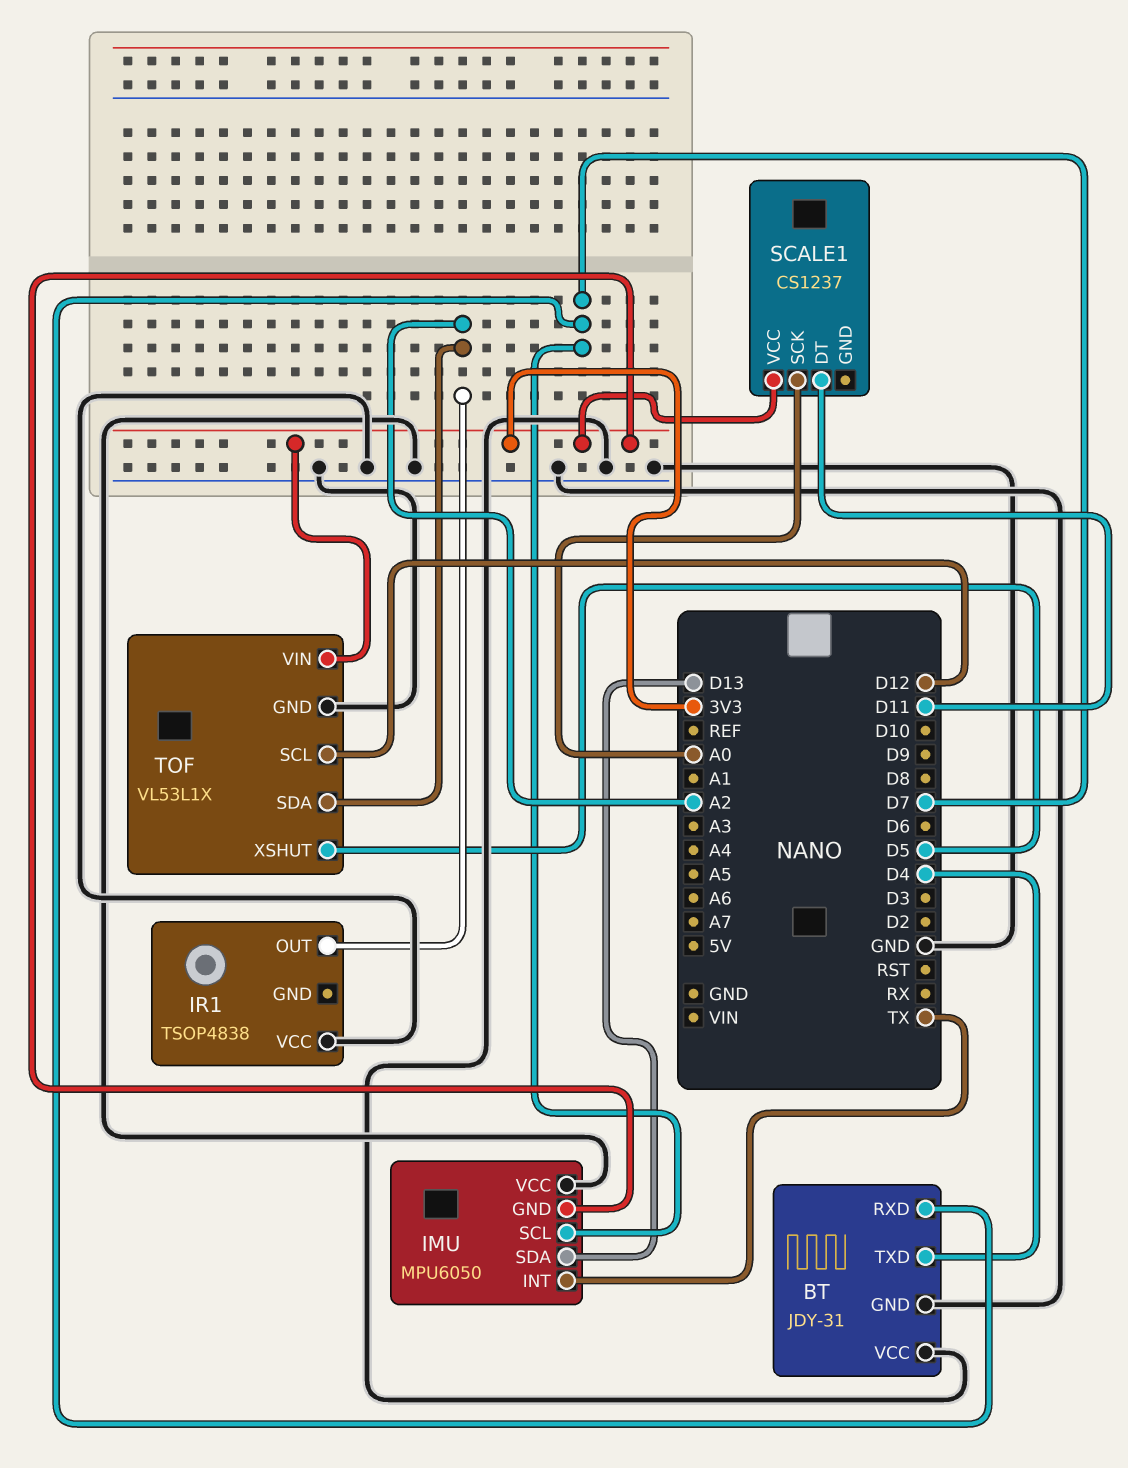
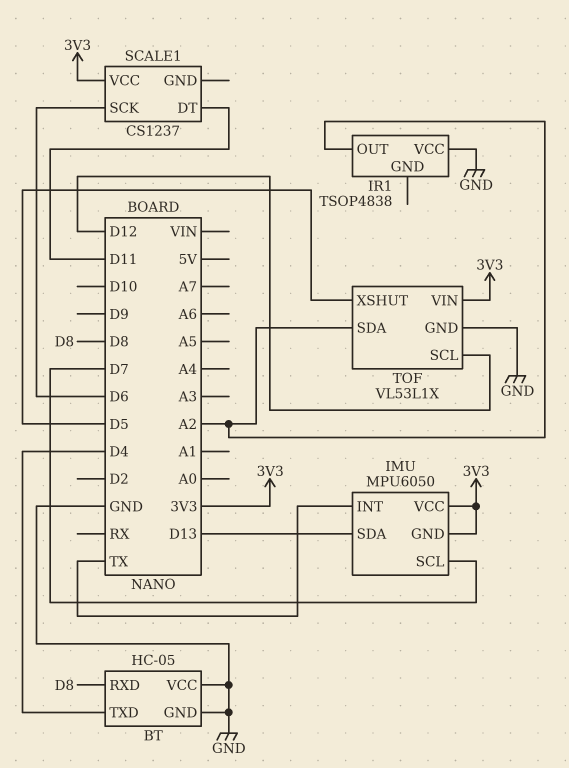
BT: JDY-31 -> HC-05
BT pin RXD: D7 -> D8
IMU pin VCC: GND -> 3V3
SCALE1 pin SCK: A0 -> D6

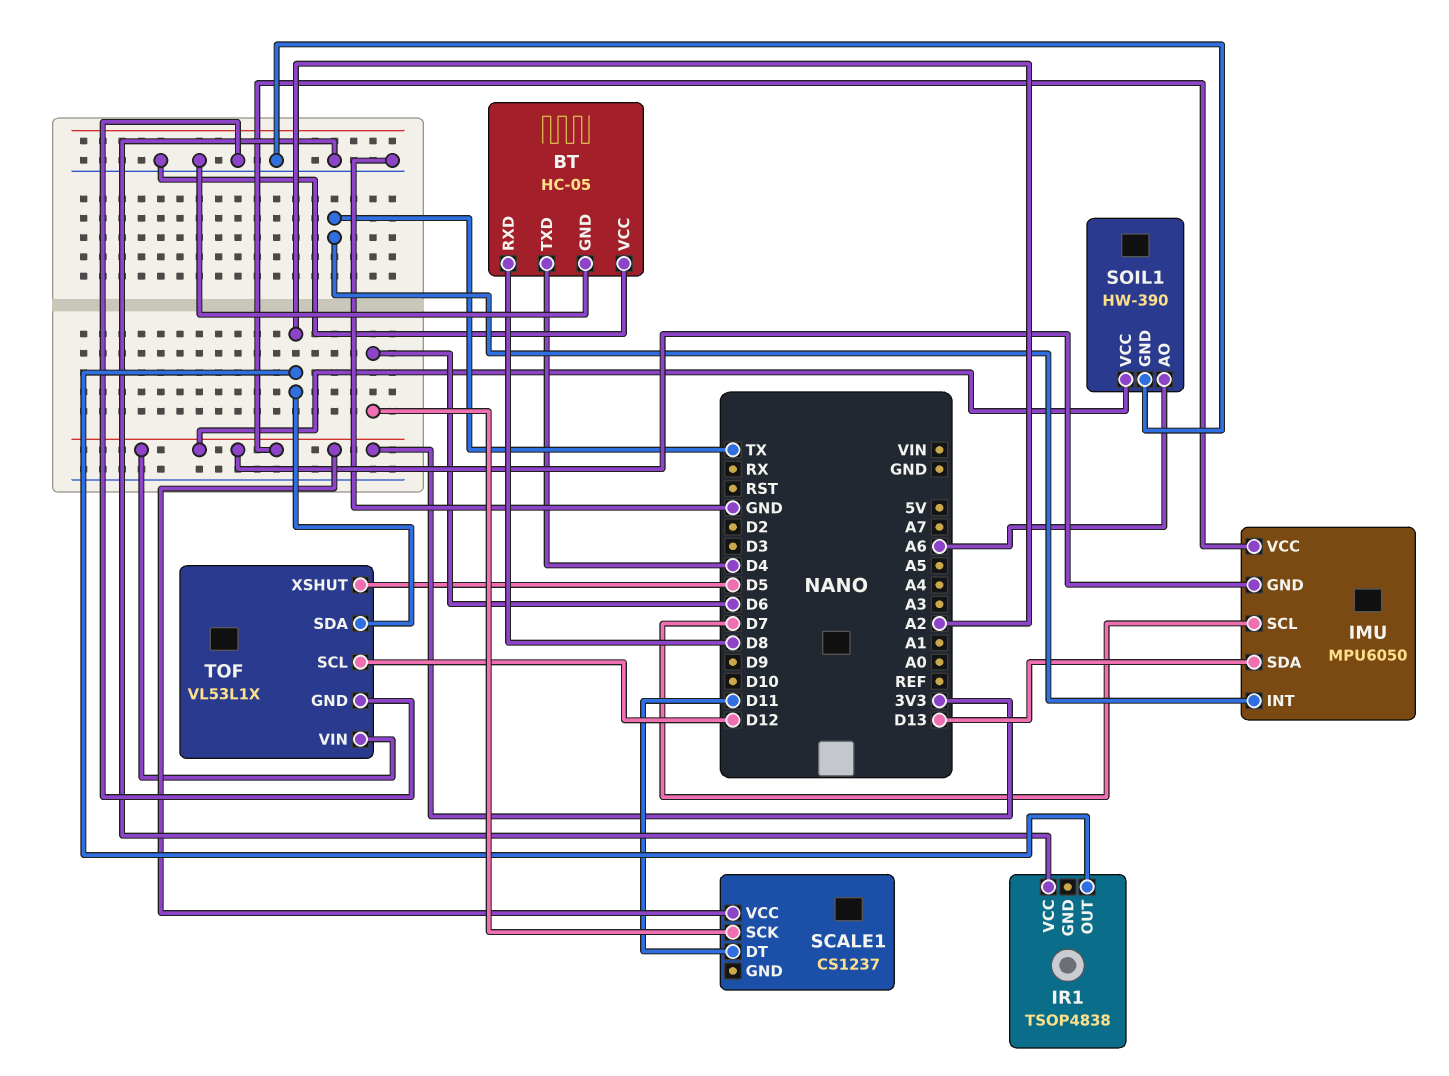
SOIL1: none -> HW-390
SOIL1 pin AO: none -> A6
SOIL1 pin GND: none -> GND
SOIL1 pin VCC: none -> 3V3

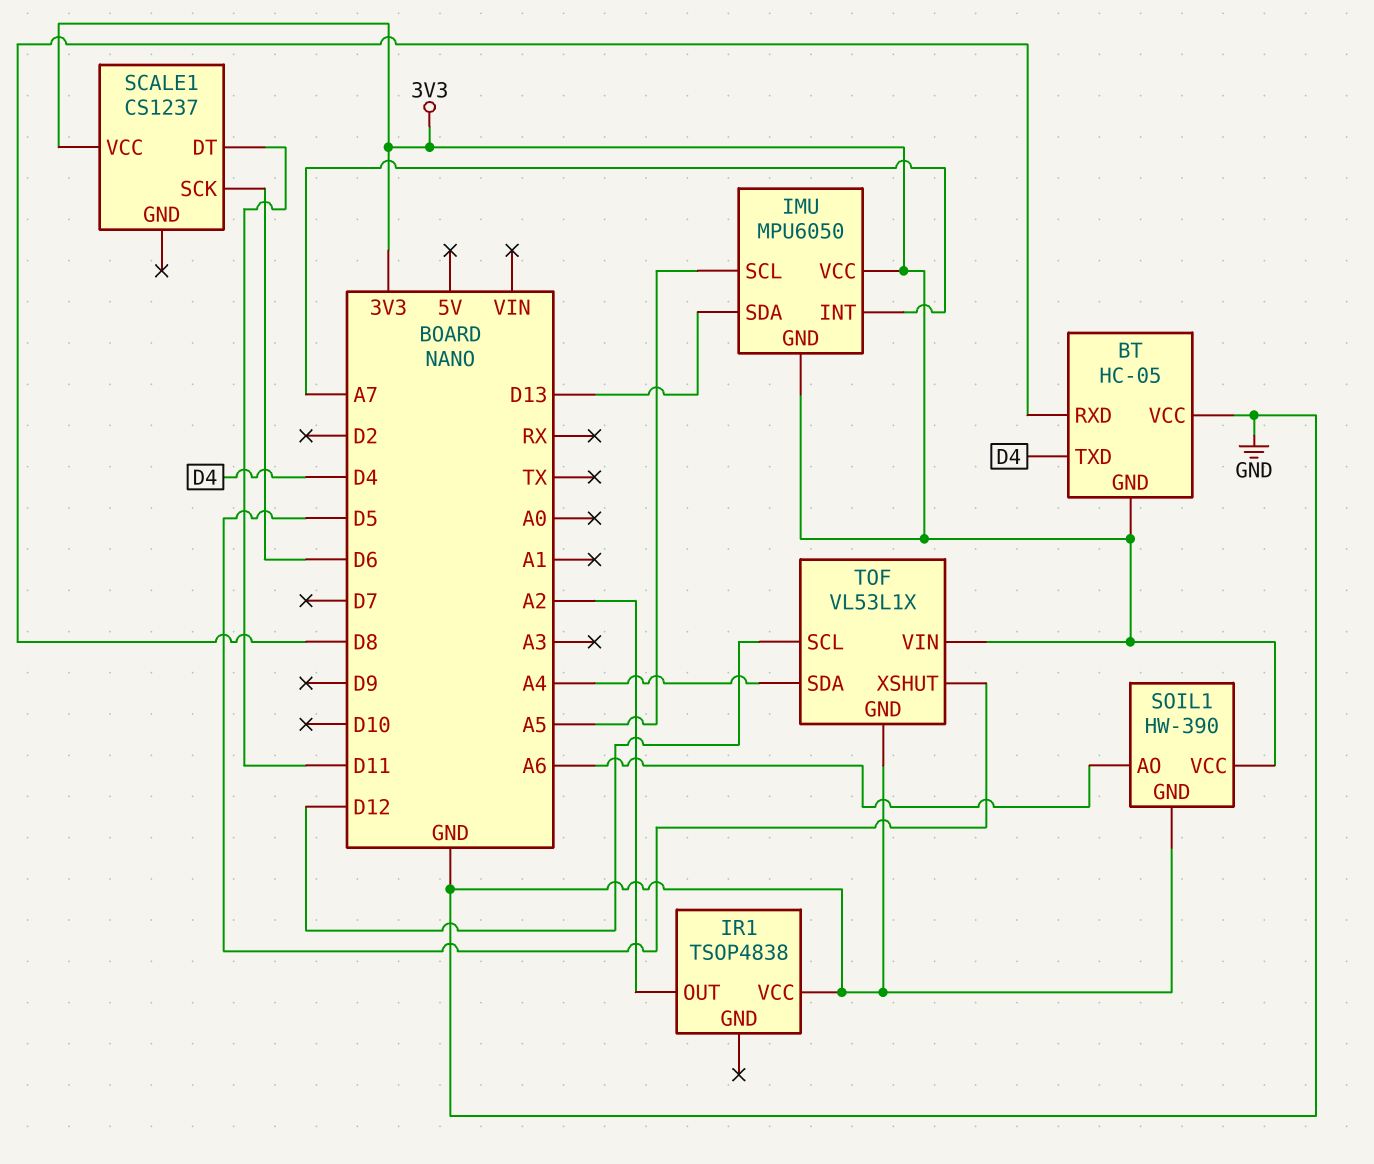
BT pin GND: GND -> 3V3
IMU pin INT: TX -> A7
IMU pin SCL: D7 -> A5
TOF pin SDA: A2 -> A4

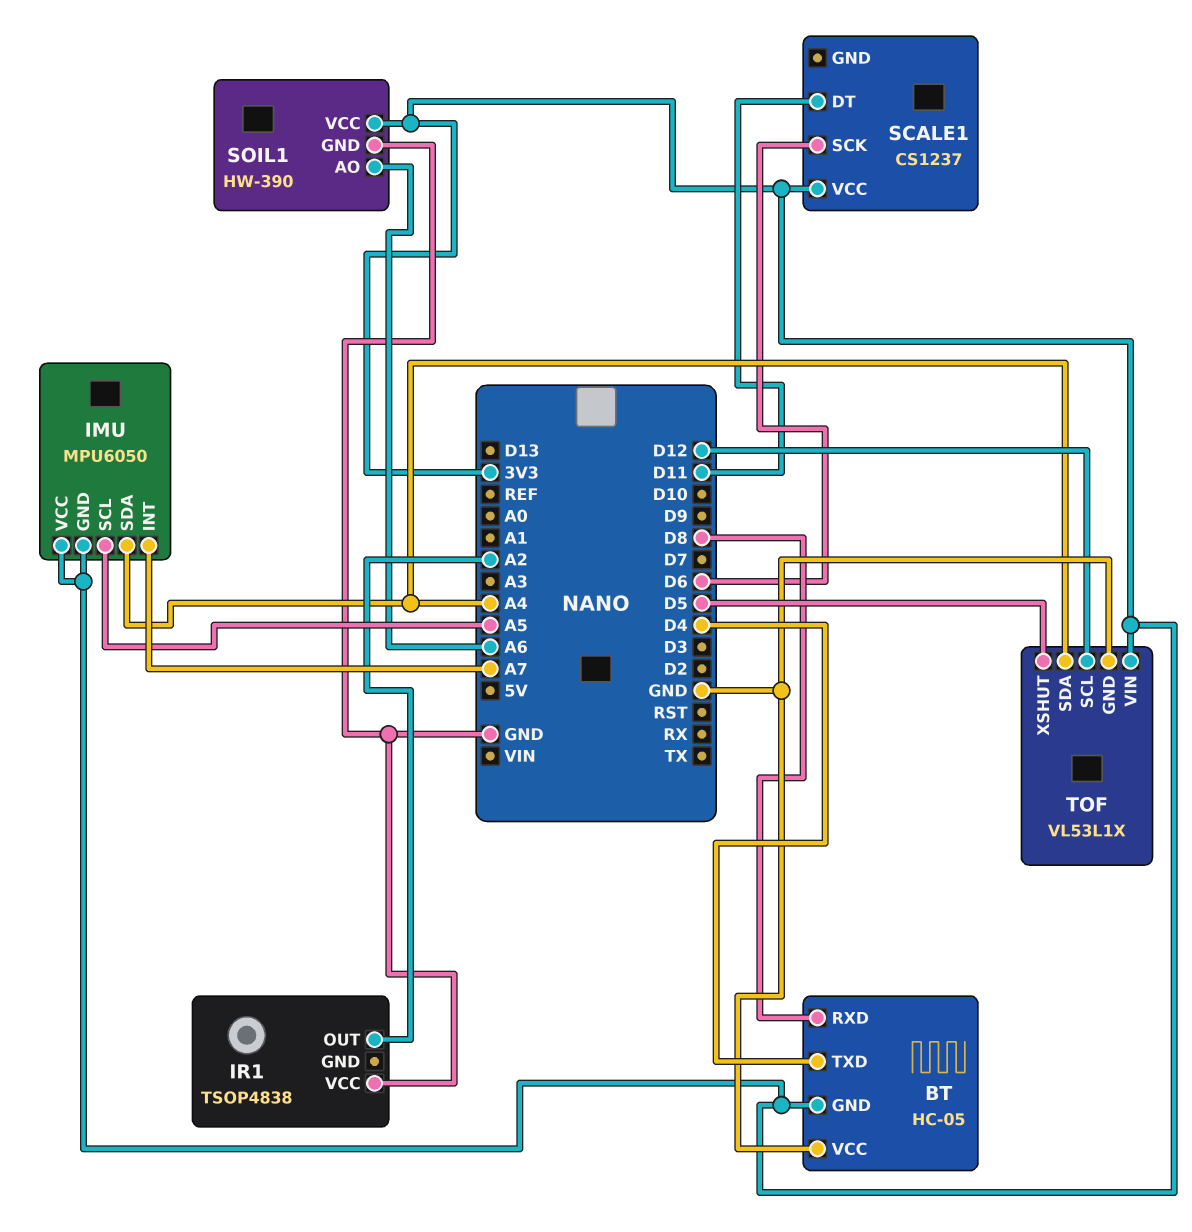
IMU pin SDA: D13 -> A4

